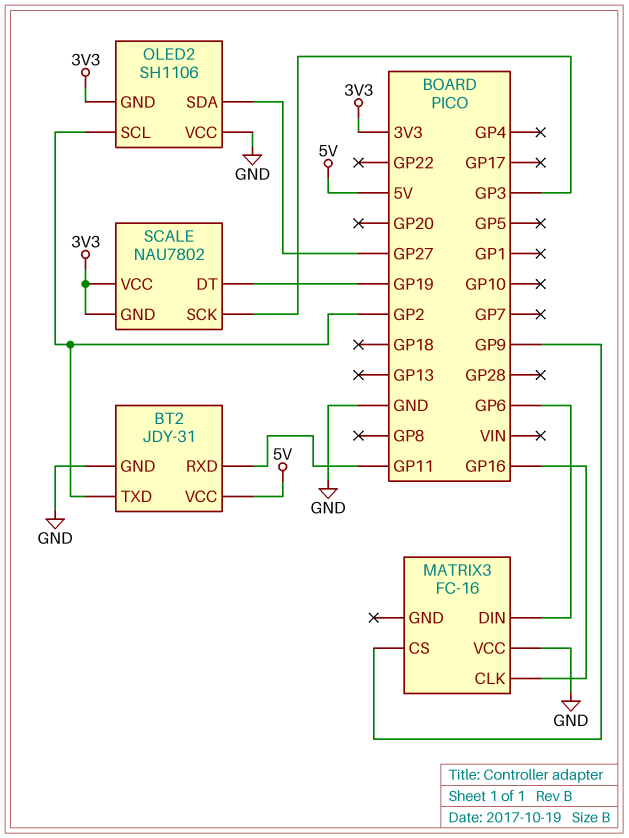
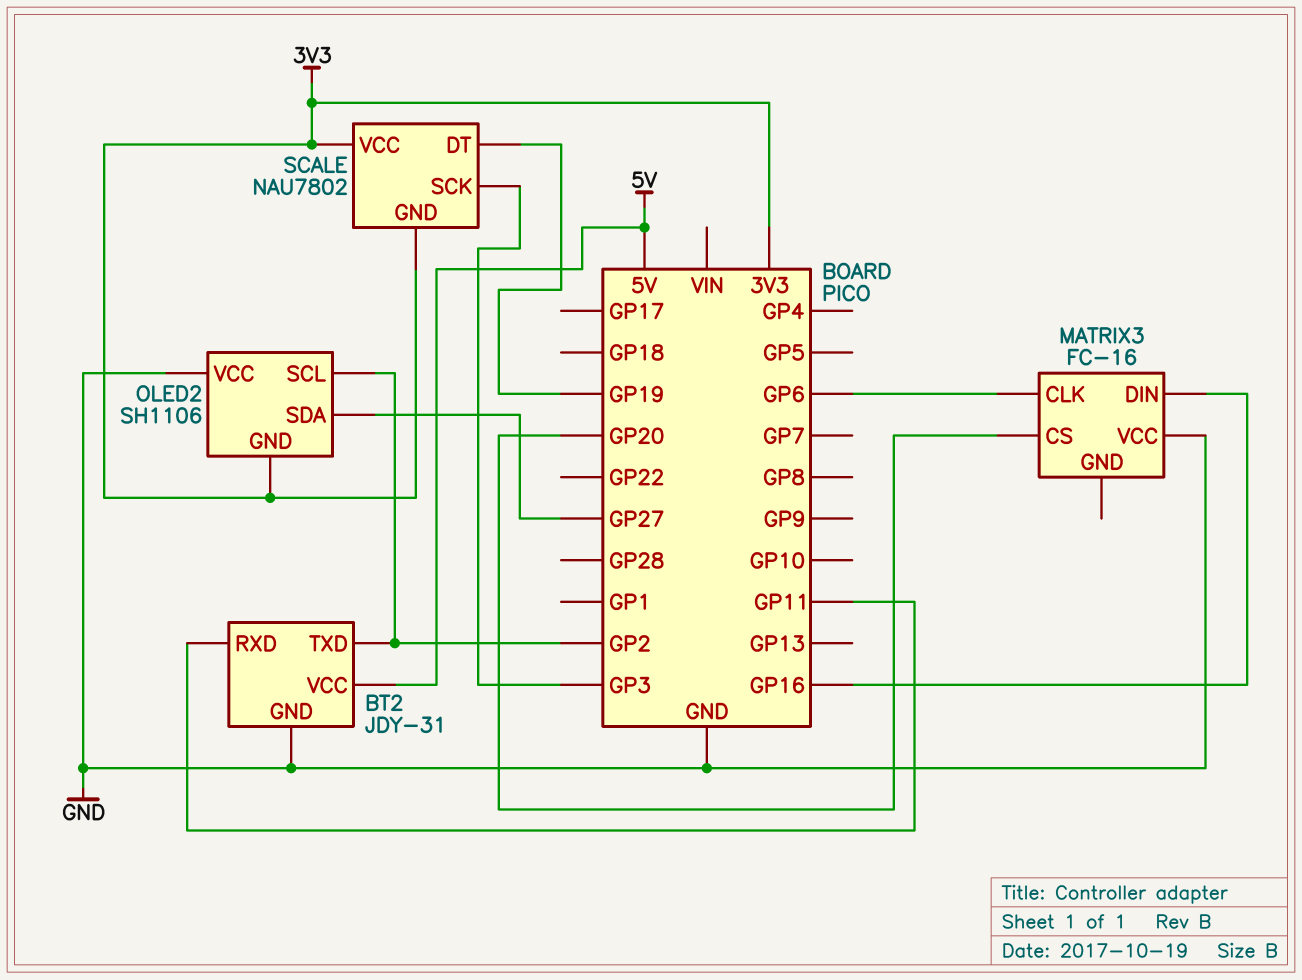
MATRIX3 pin CLK: GP16 -> GP6
MATRIX3 pin CS: GP9 -> GP20
MATRIX3 pin DIN: GP6 -> GP16

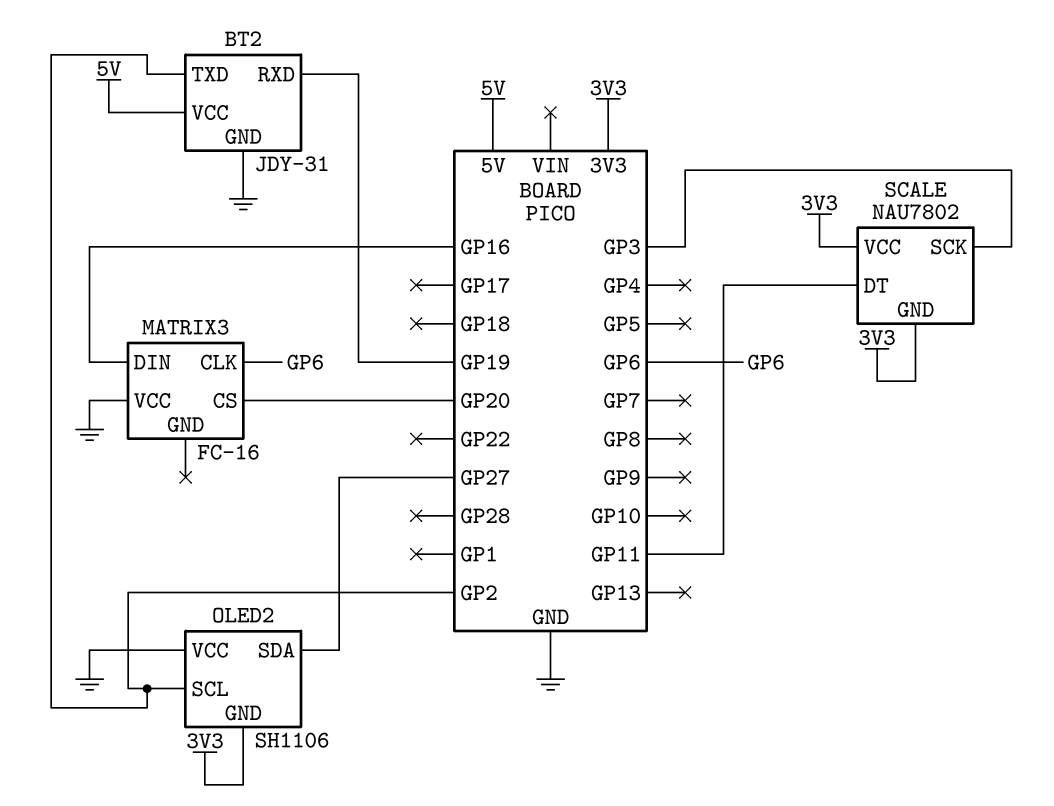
BT2 pin RXD: GP11 -> GP19
SCALE pin DT: GP19 -> GP11

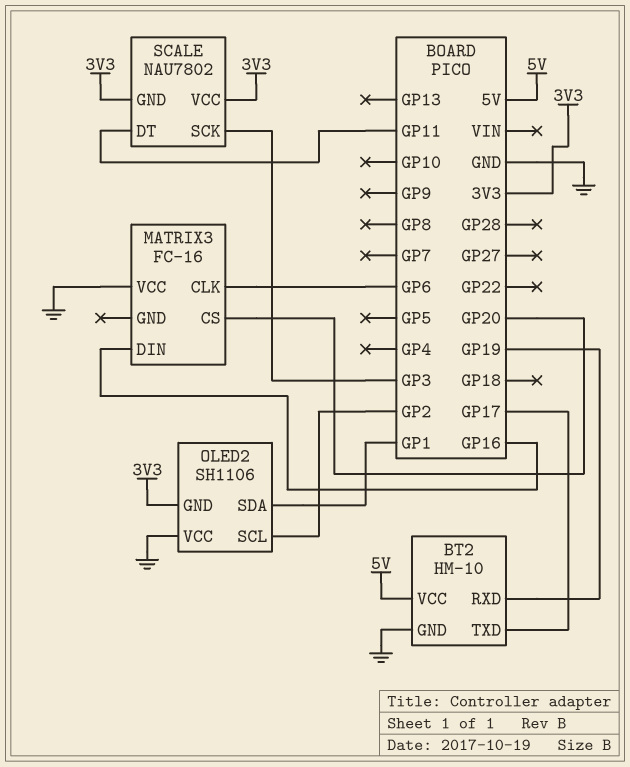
BT2: JDY-31 -> HM-10
BT2 pin TXD: GP2 -> GP17
OLED2 pin SDA: GP27 -> GP1

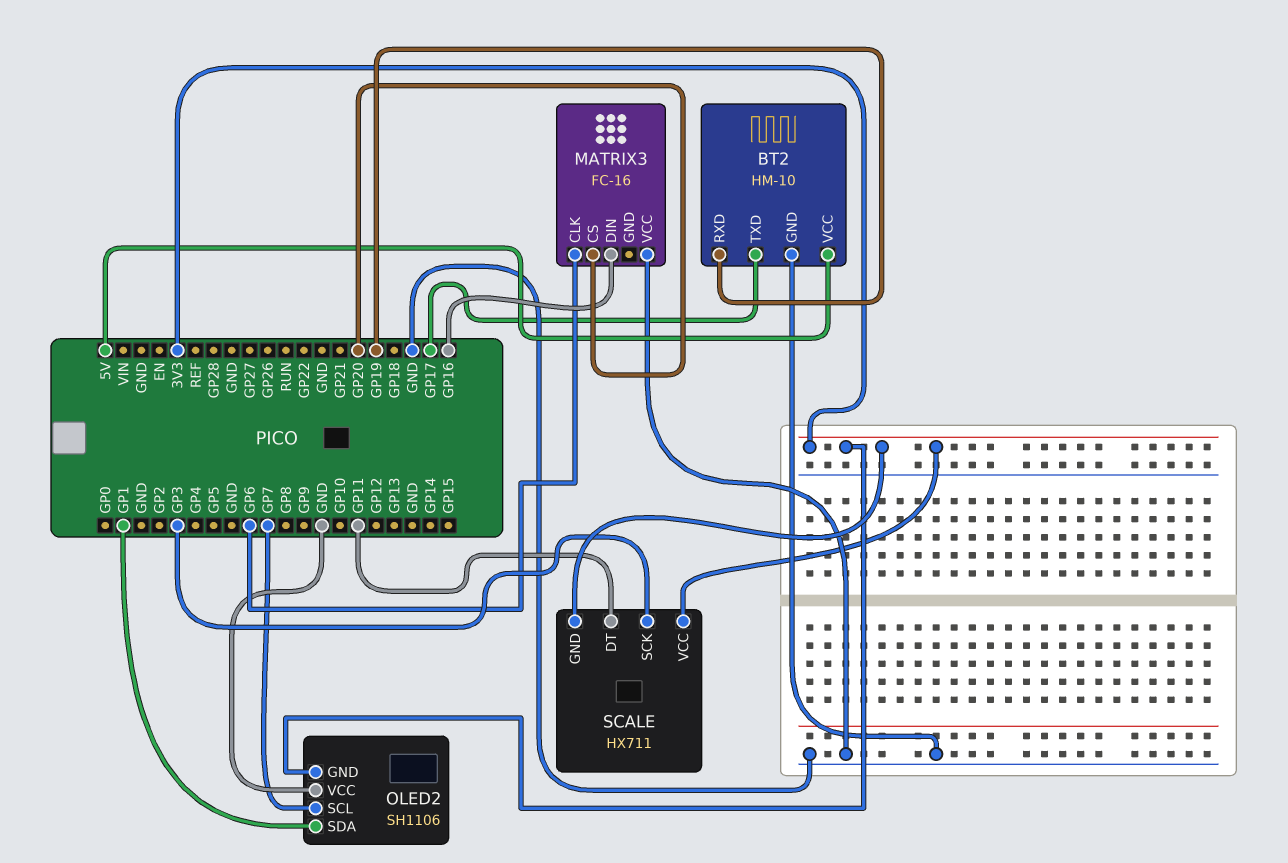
OLED2 pin SCL: GP2 -> GP7
SCALE: NAU7802 -> HX711

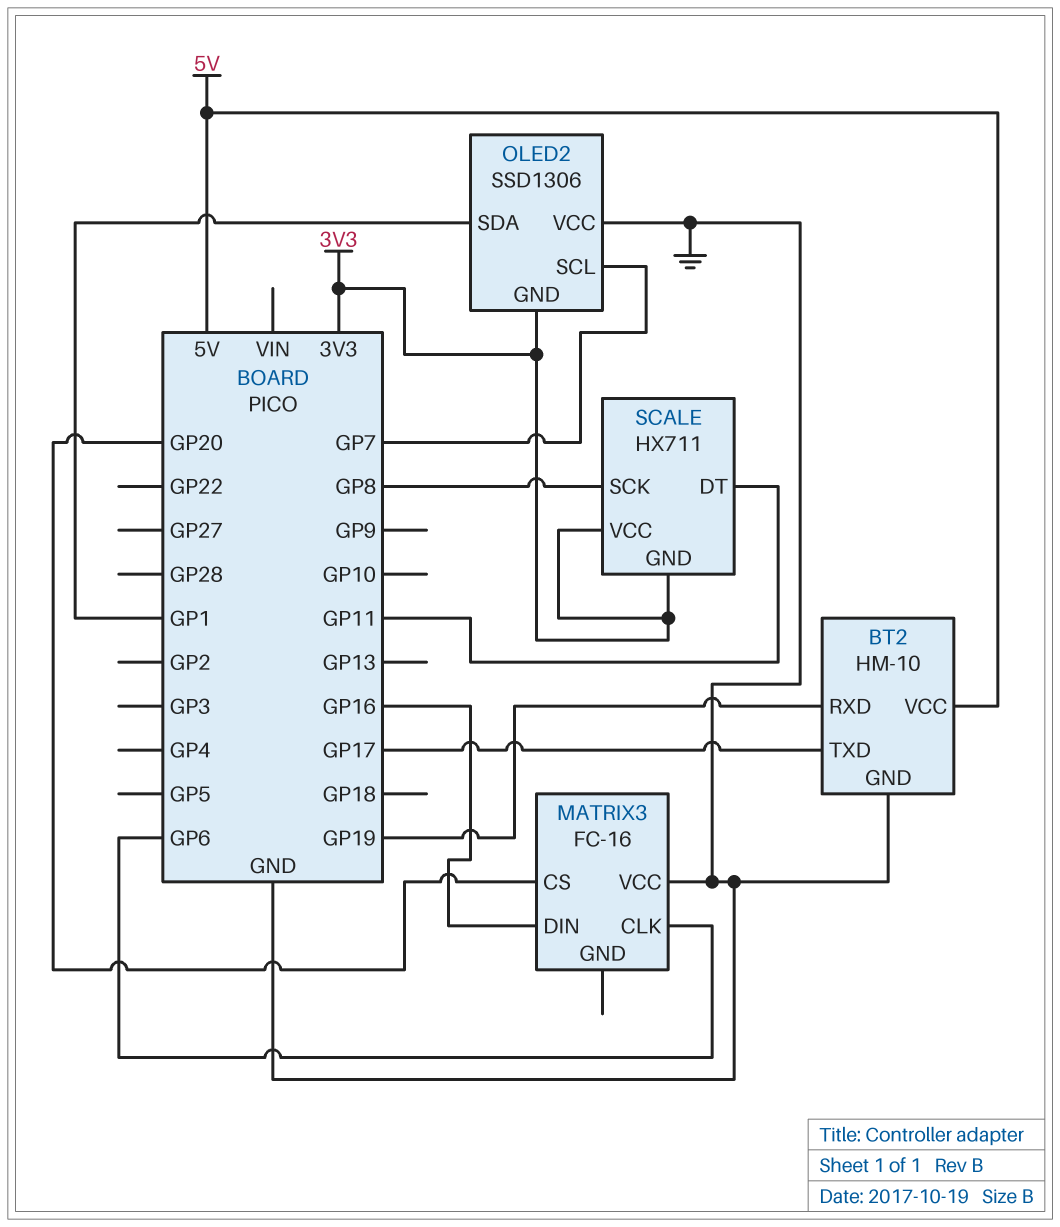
OLED2: SH1106 -> SSD1306
SCALE pin SCK: GP3 -> GP8

